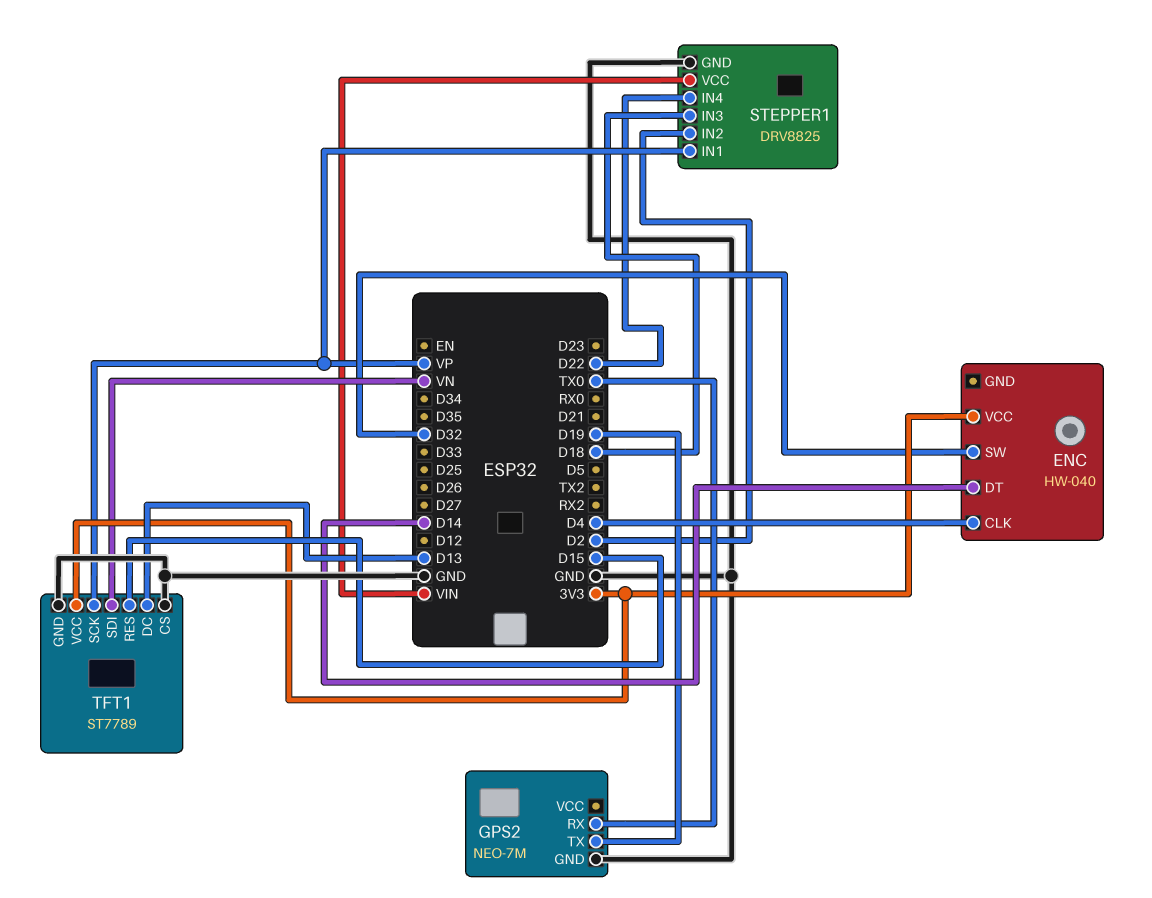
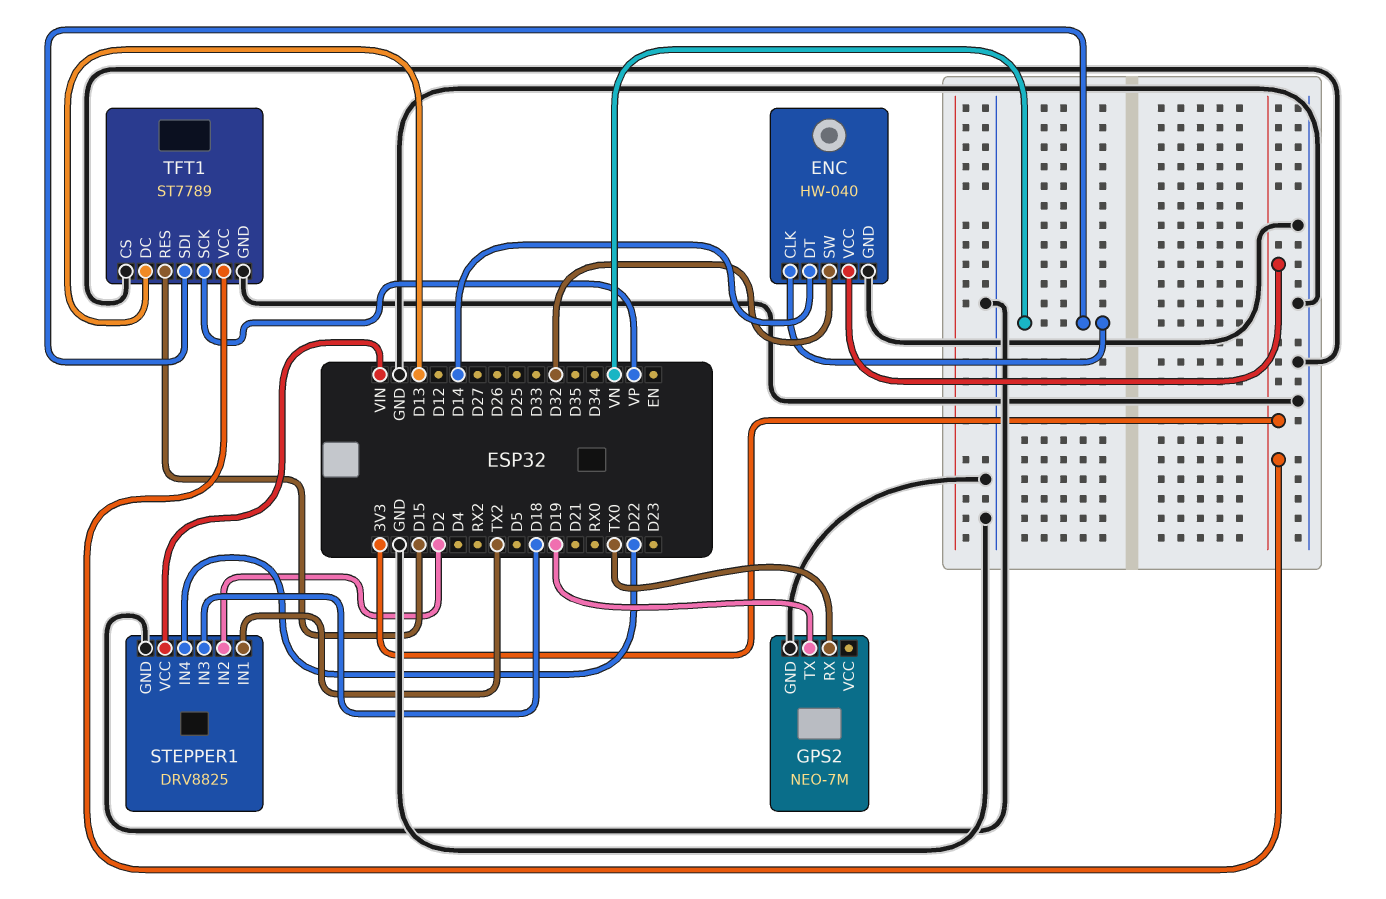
ENC pin CLK: D4 -> VN
ENC pin GND: none -> GND
STEPPER1 pin IN1: VP -> TX2

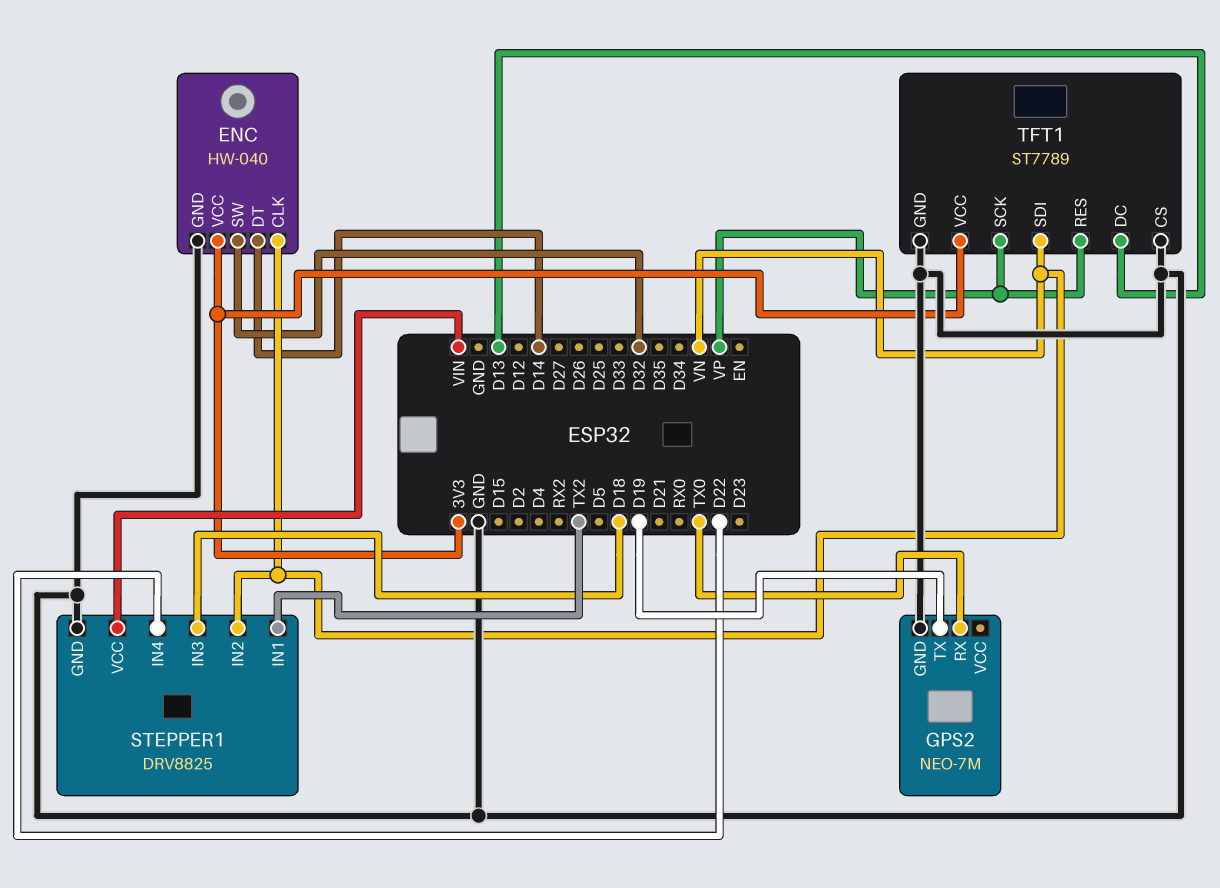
STEPPER1 pin IN2: D2 -> VN
TFT1 pin RES: D15 -> VP

